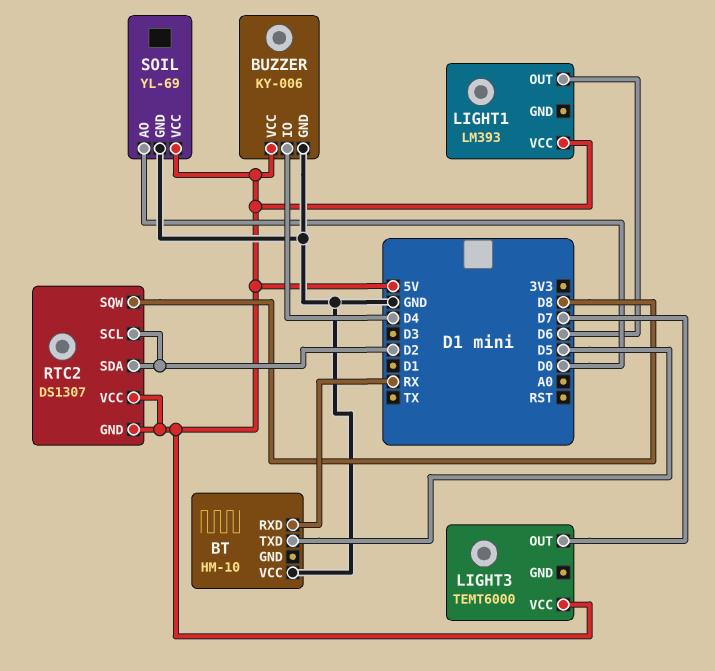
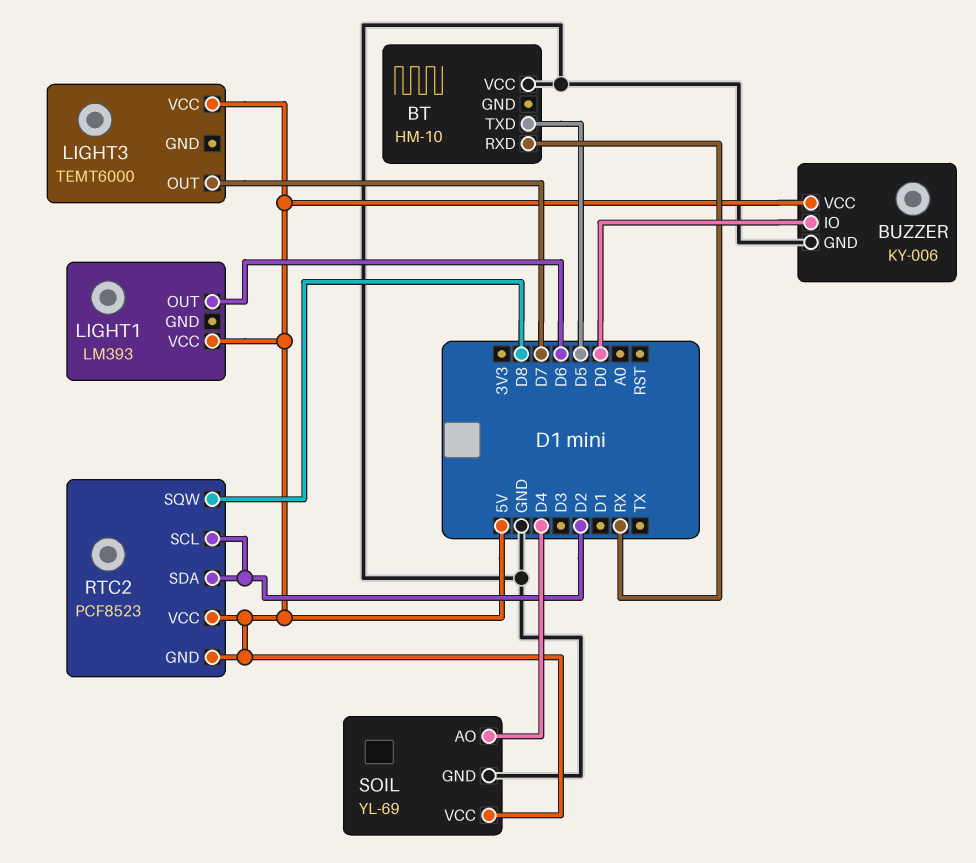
BUZZER pin IO: D4 -> D0
RTC2: DS1307 -> PCF8523
SOIL pin AO: D0 -> D4

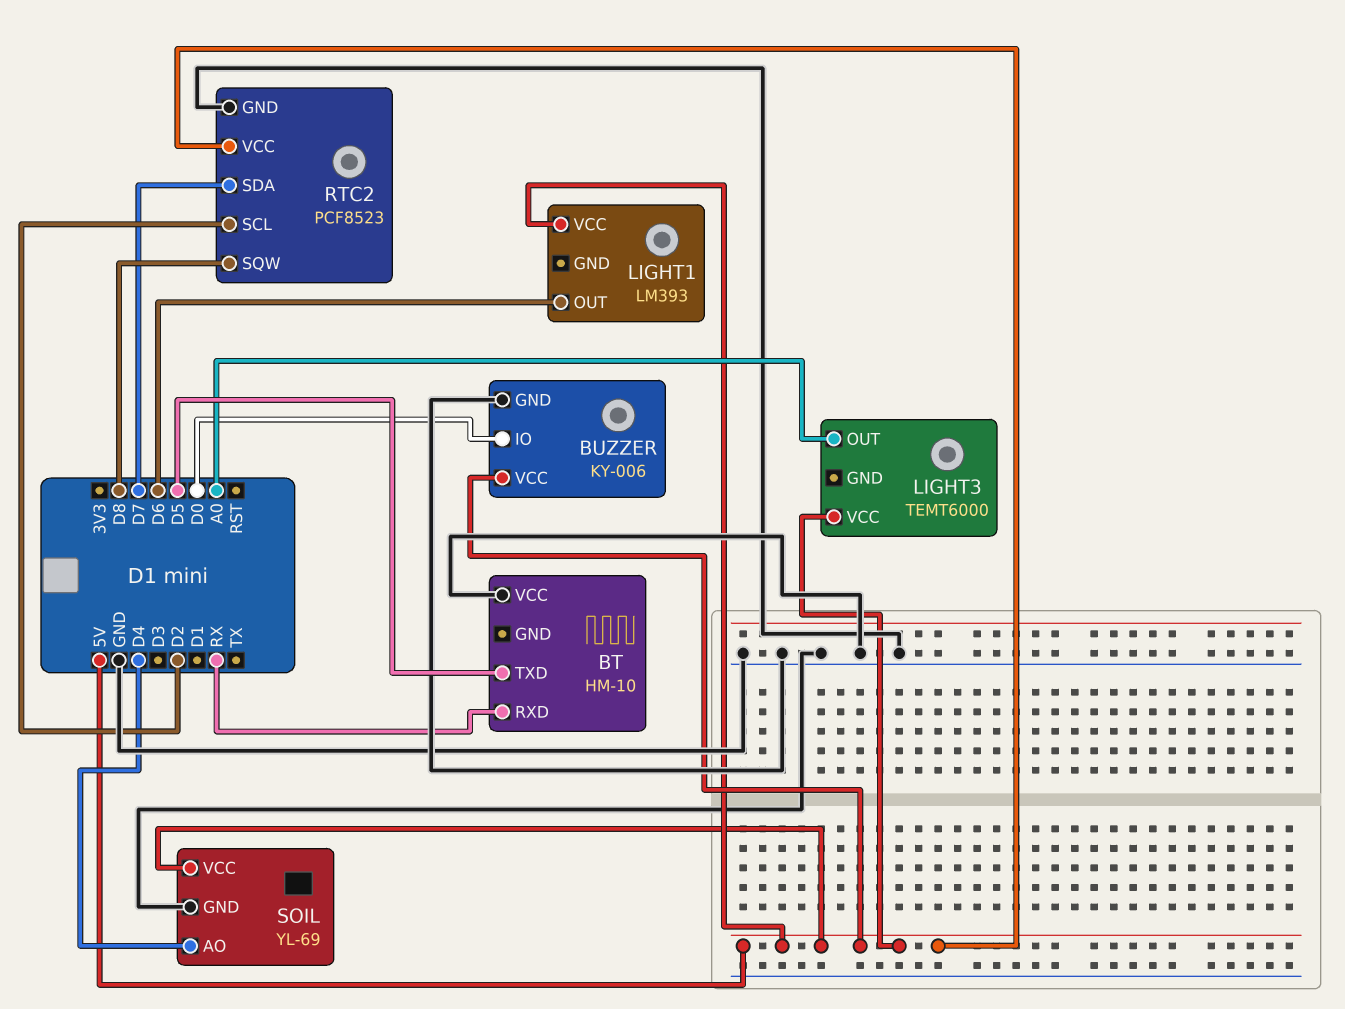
LIGHT3 pin OUT: D7 -> A0
RTC2 pin GND: 5V -> GND
RTC2 pin SDA: D2 -> D7

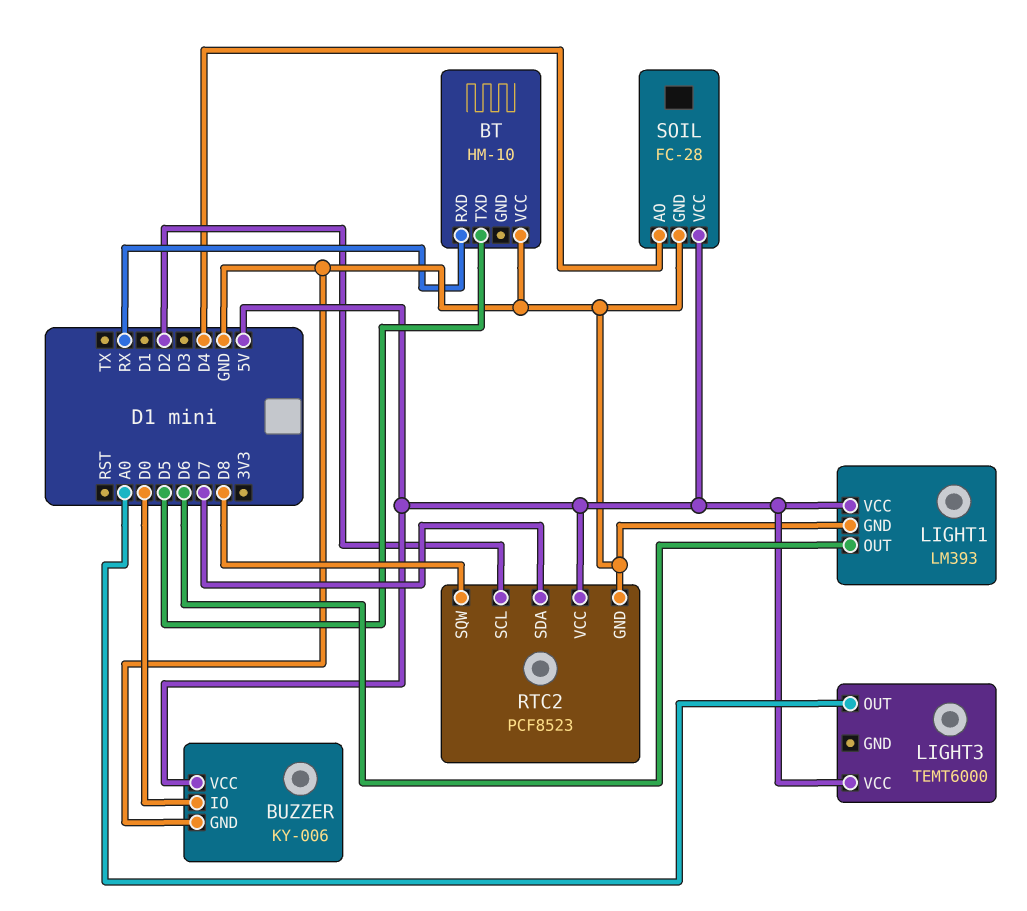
LIGHT1 pin GND: none -> GND
SOIL: YL-69 -> FC-28

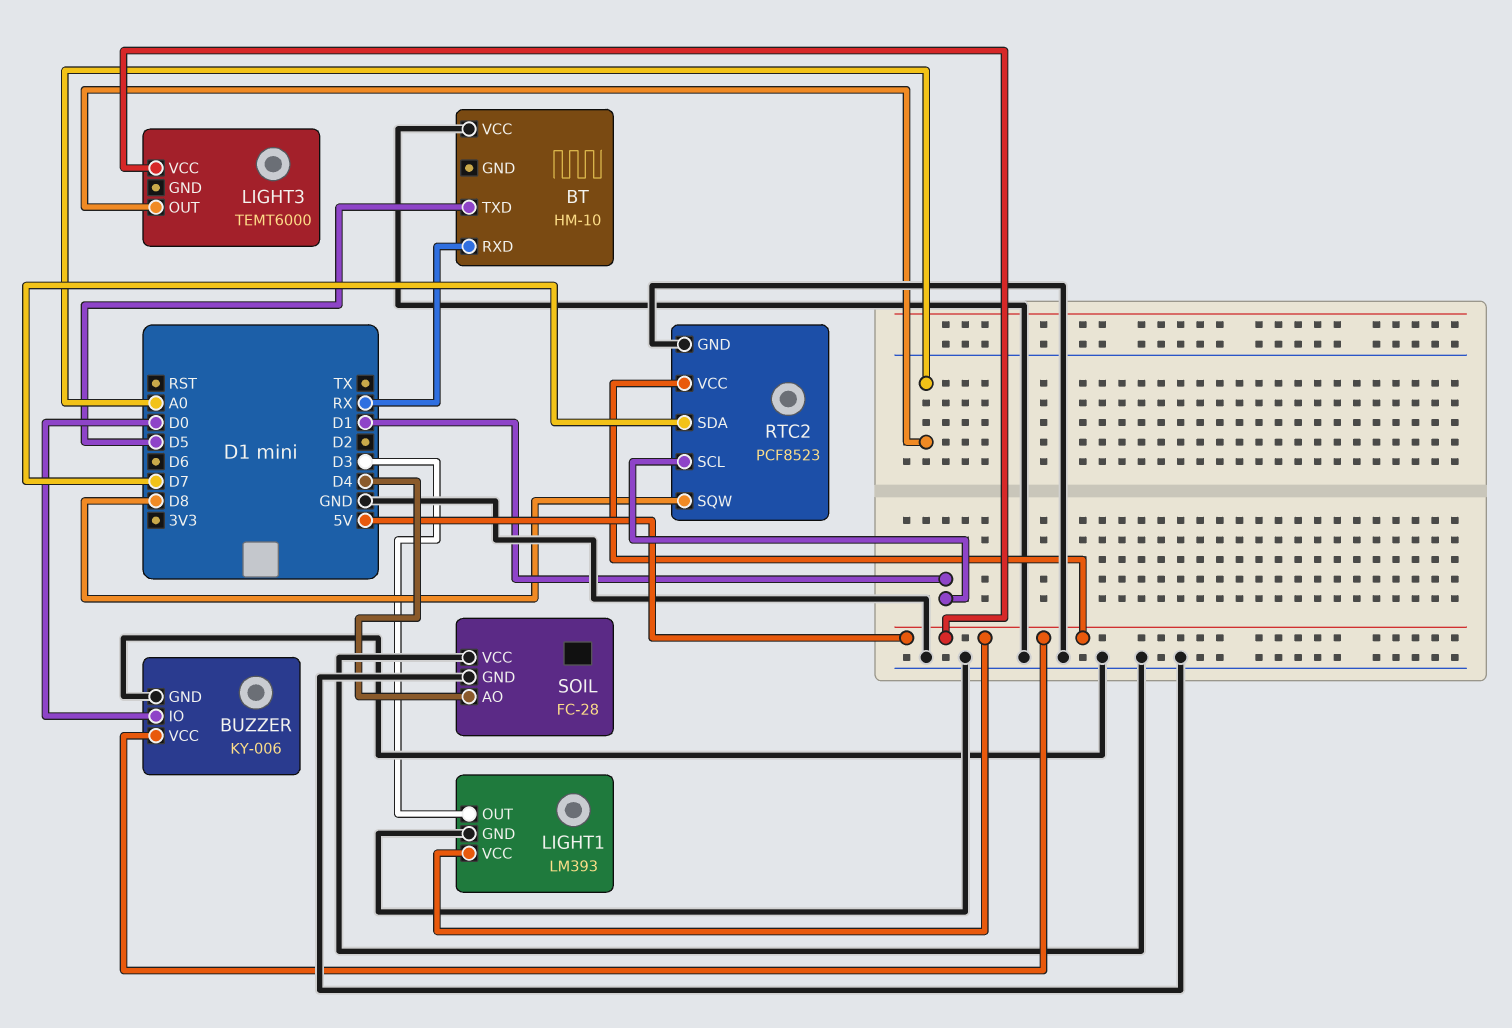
LIGHT1 pin OUT: D6 -> D3
RTC2 pin SCL: D2 -> D1
SOIL pin VCC: 5V -> GND

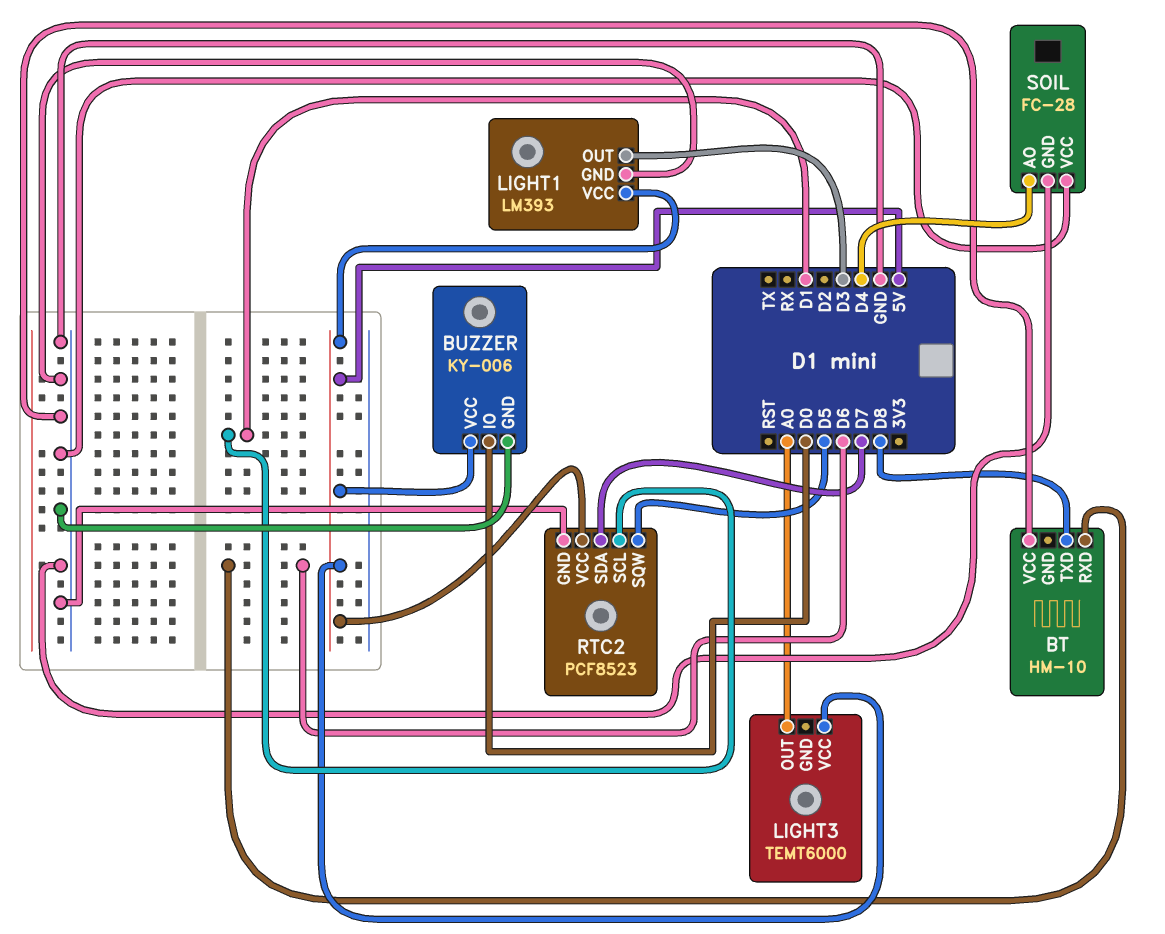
BT pin RXD: RX -> D6
BT pin TXD: D5 -> D8
RTC2 pin SQW: D8 -> D5

